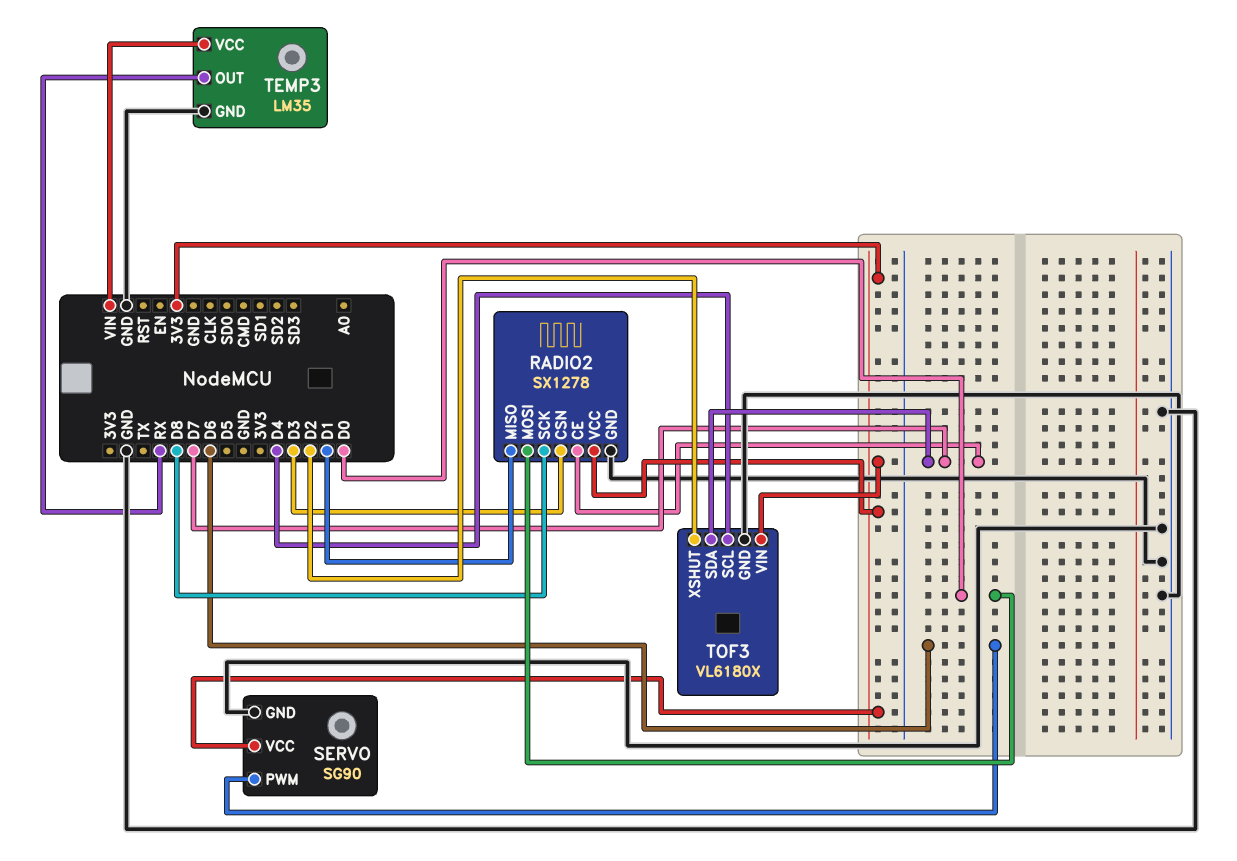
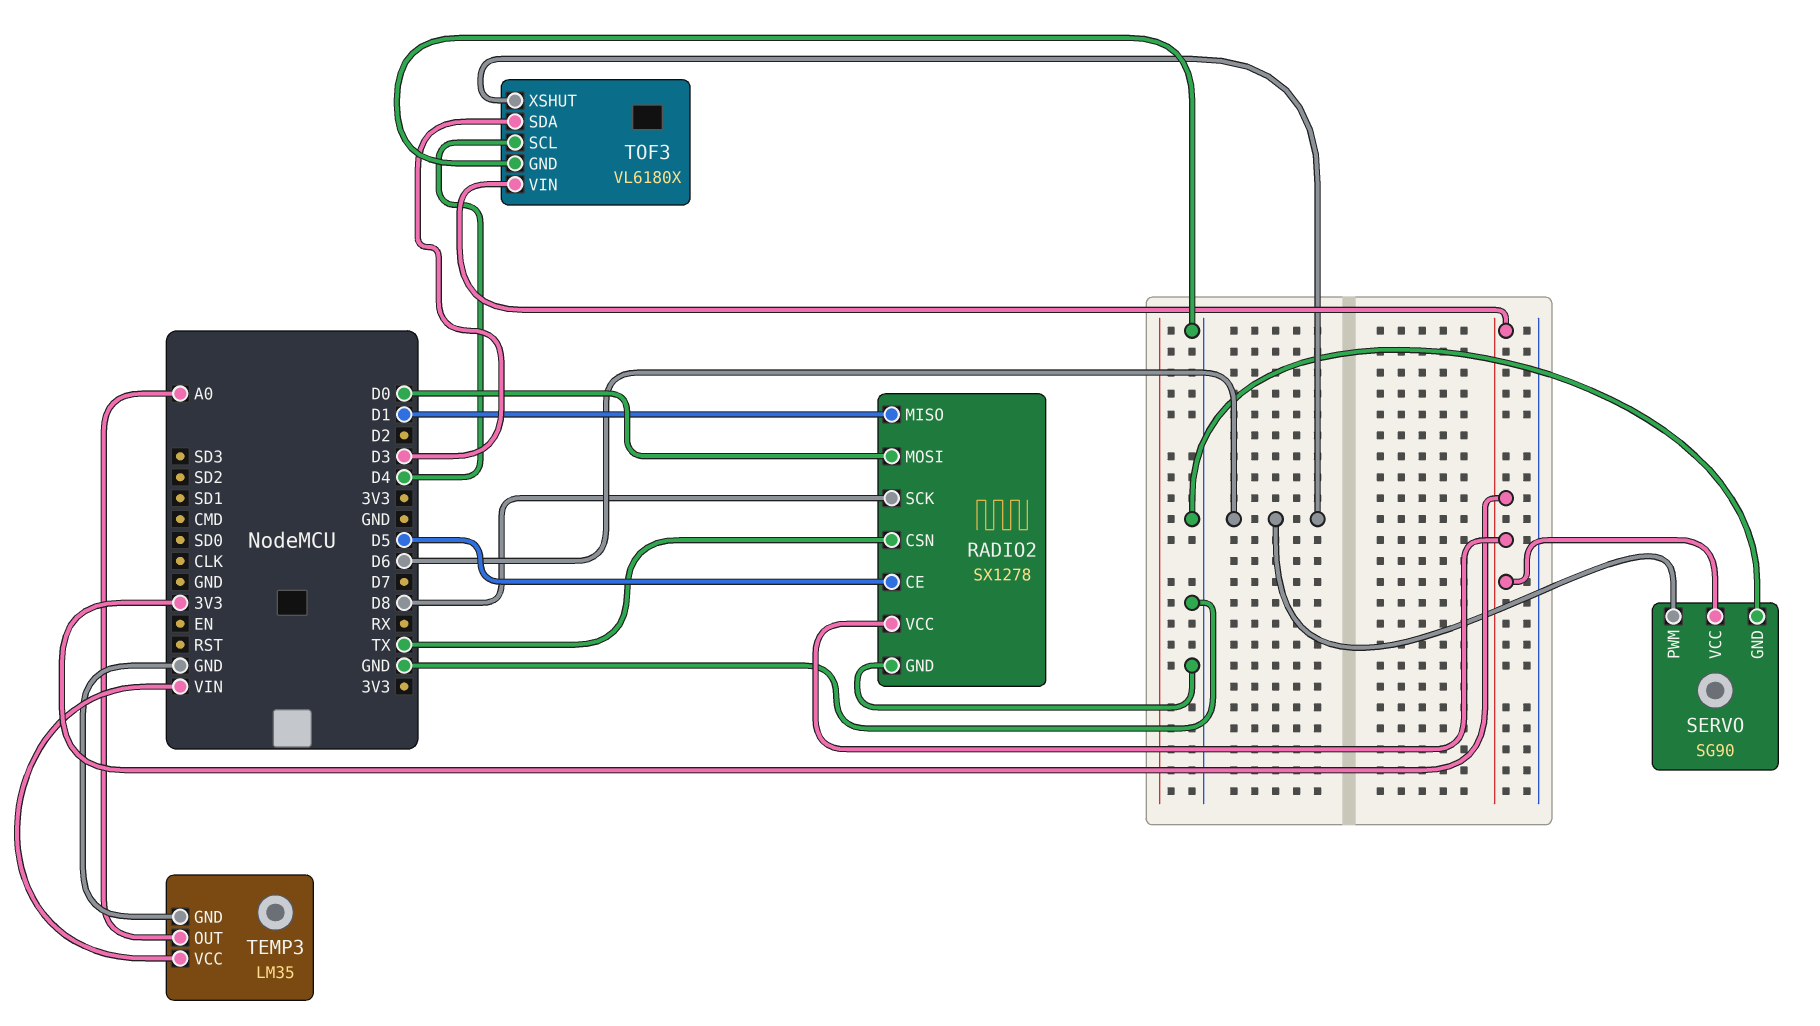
RADIO2 pin CE: D7 -> D5
RADIO2 pin CSN: D3 -> TX
TEMP3 pin OUT: RX -> A0
TOF3 pin SDA: D7 -> D3
TOF3 pin XSHUT: D2 -> D6

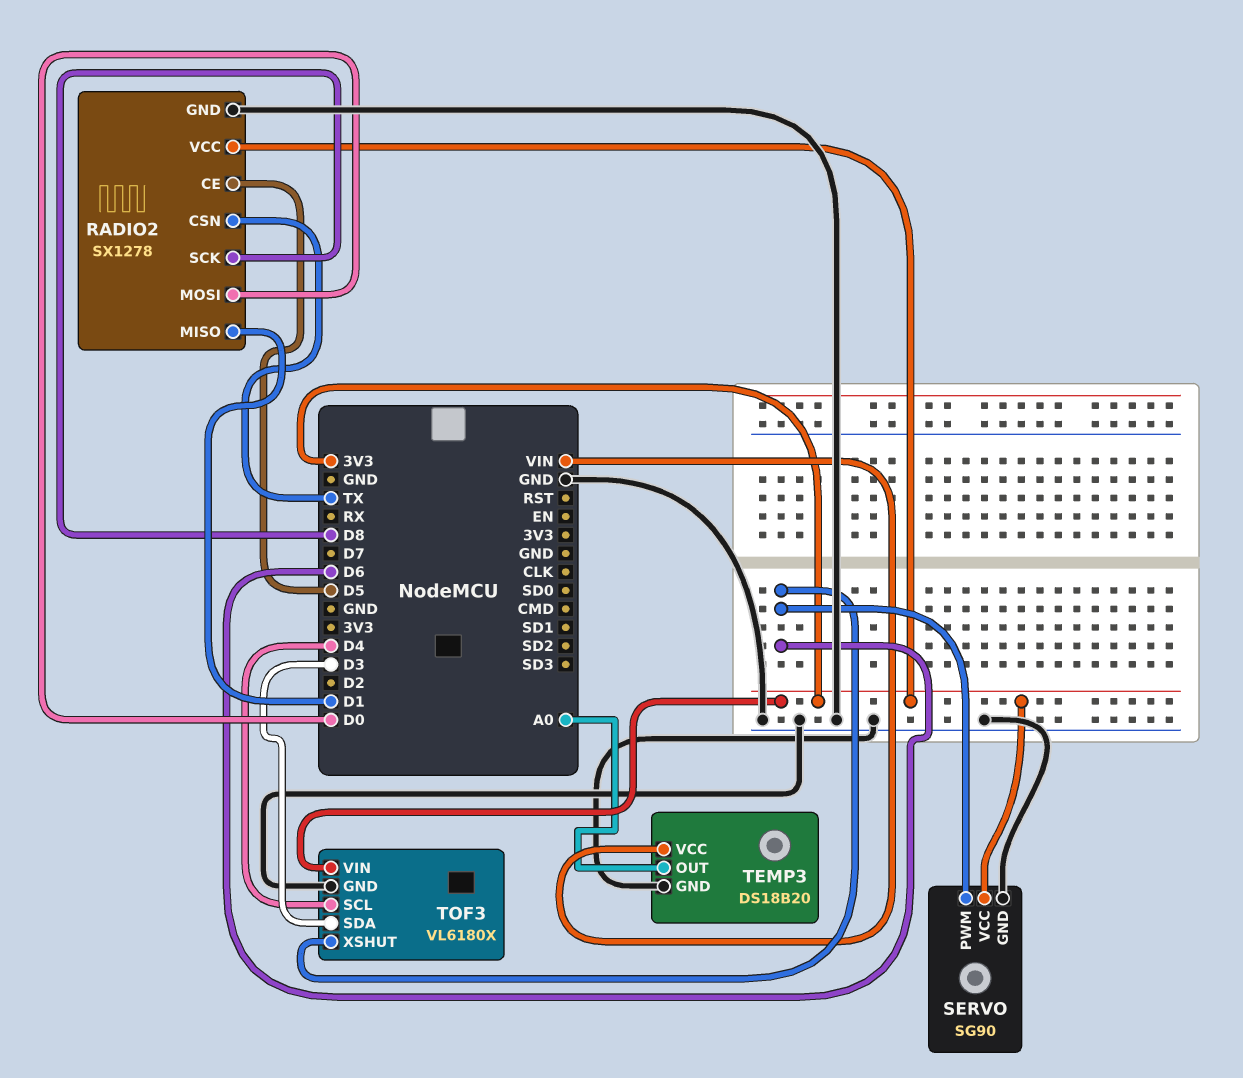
TEMP3: LM35 -> DS18B20

